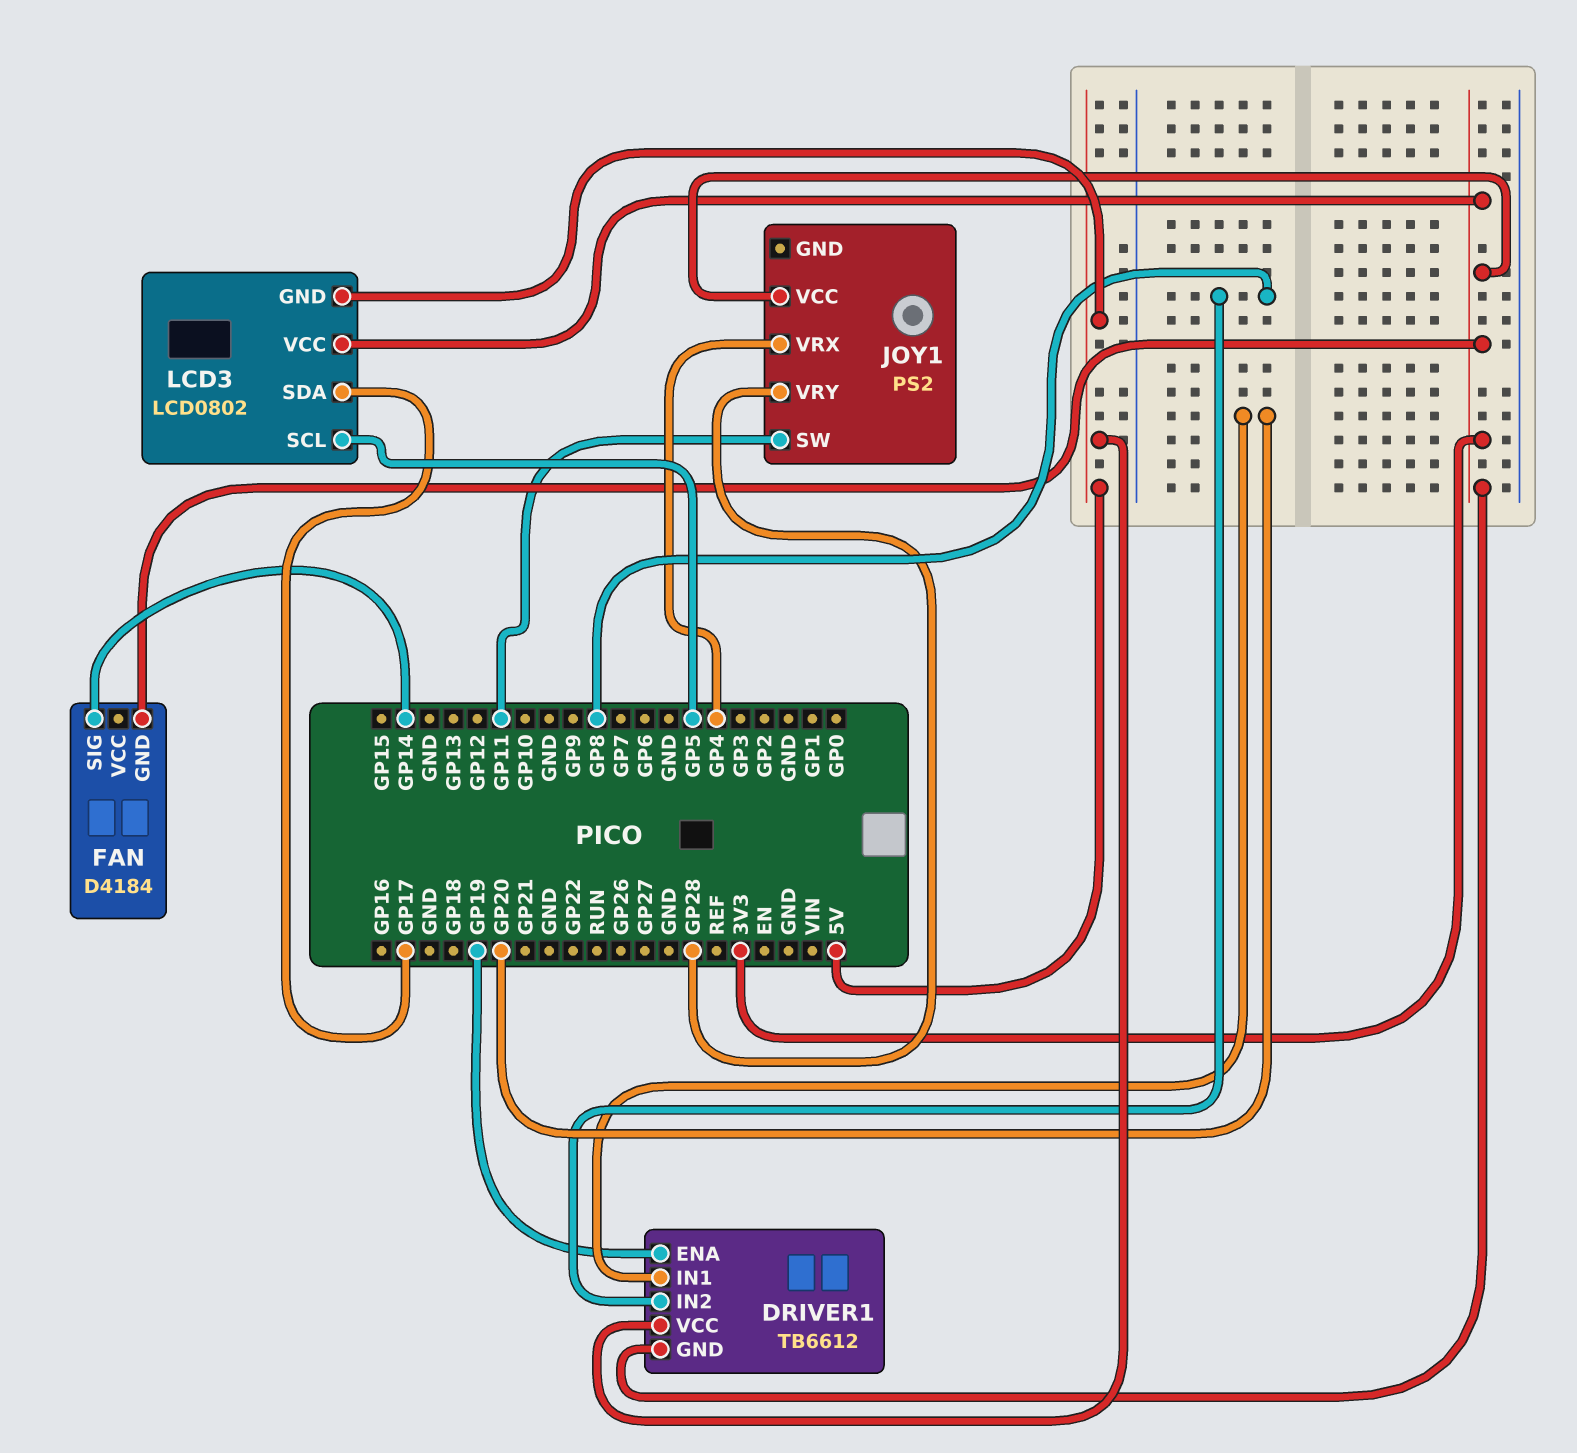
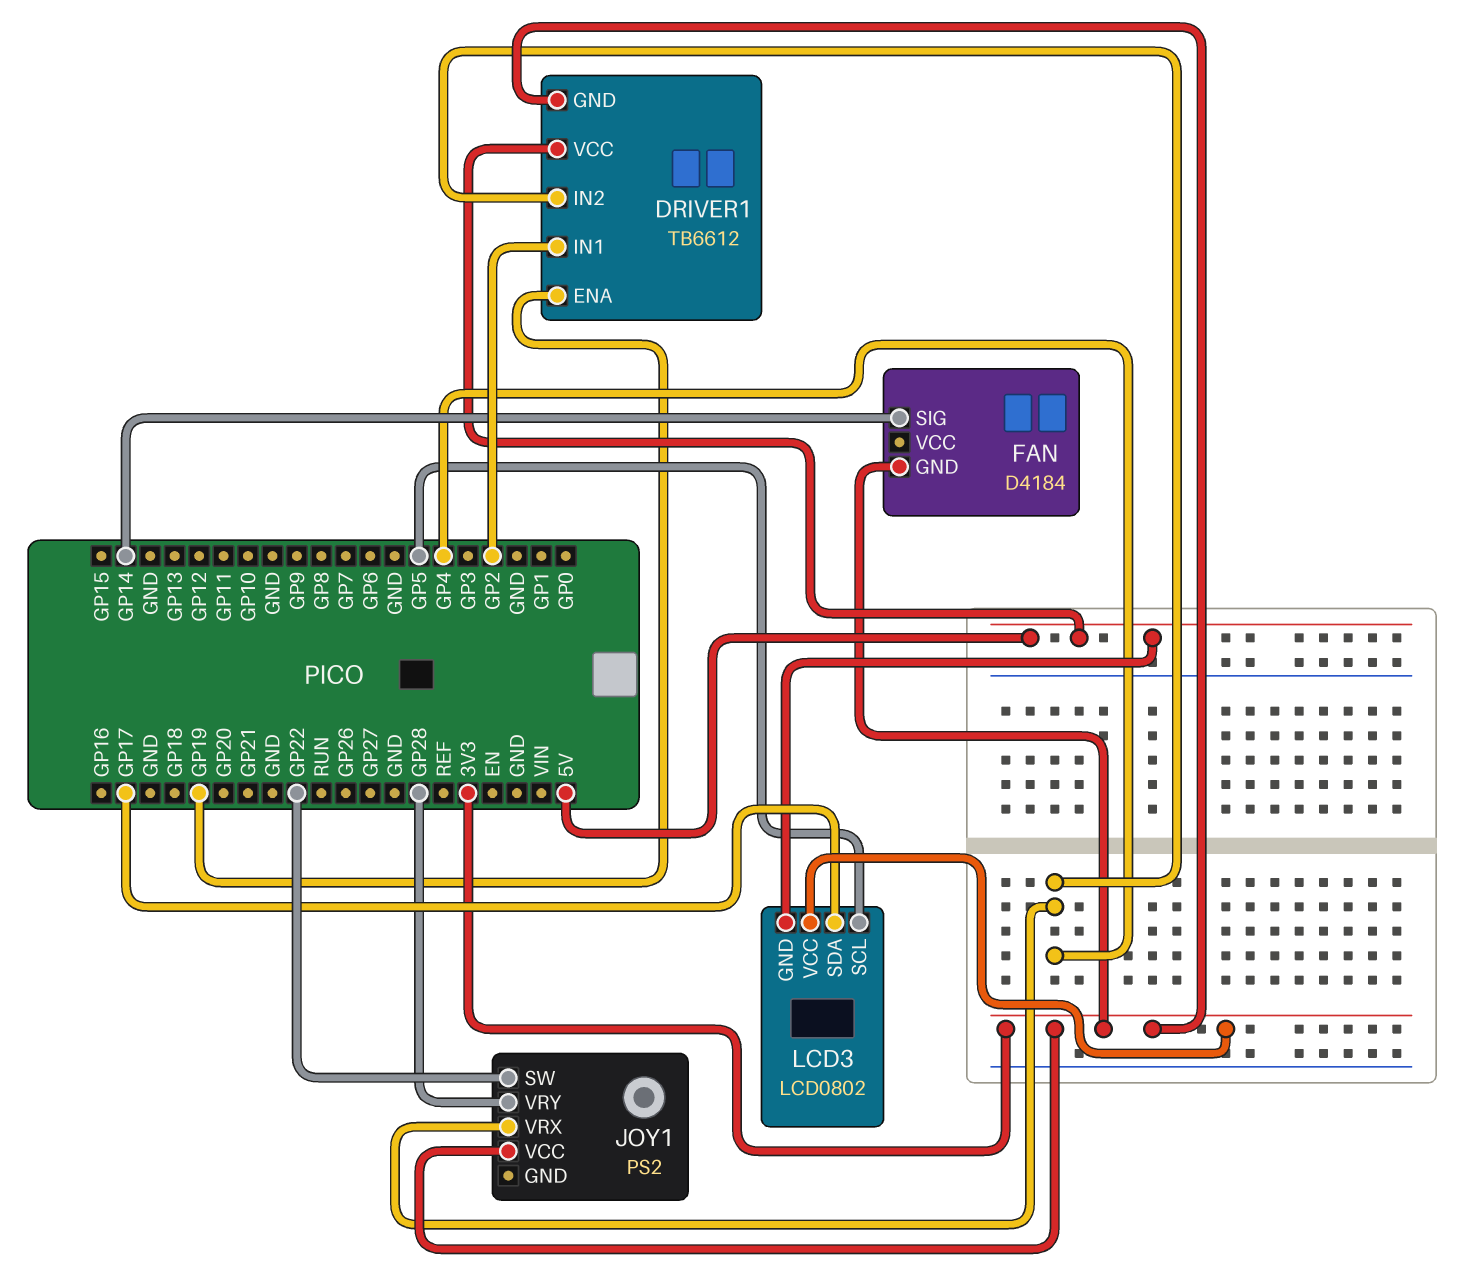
DRIVER1 pin IN1: GP20 -> GP2
DRIVER1 pin IN2: GP8 -> GP4
JOY1 pin SW: GP11 -> GP22

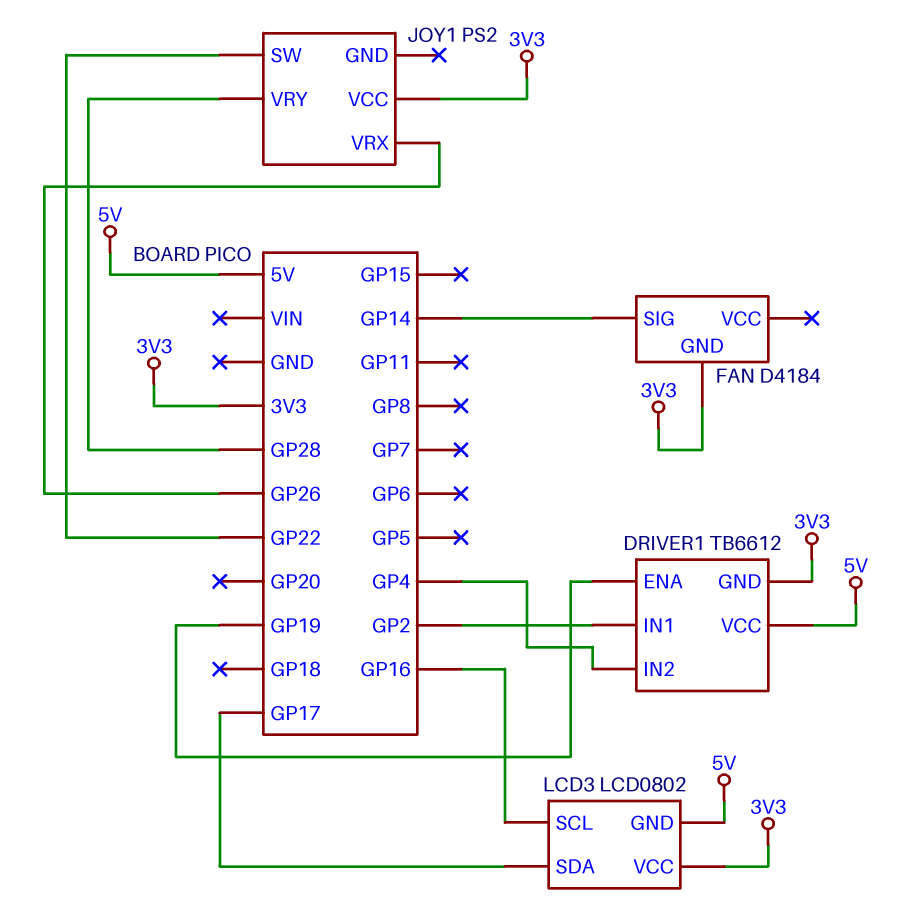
JOY1 pin VRX: GP4 -> GP26
LCD3 pin SCL: GP5 -> GP16

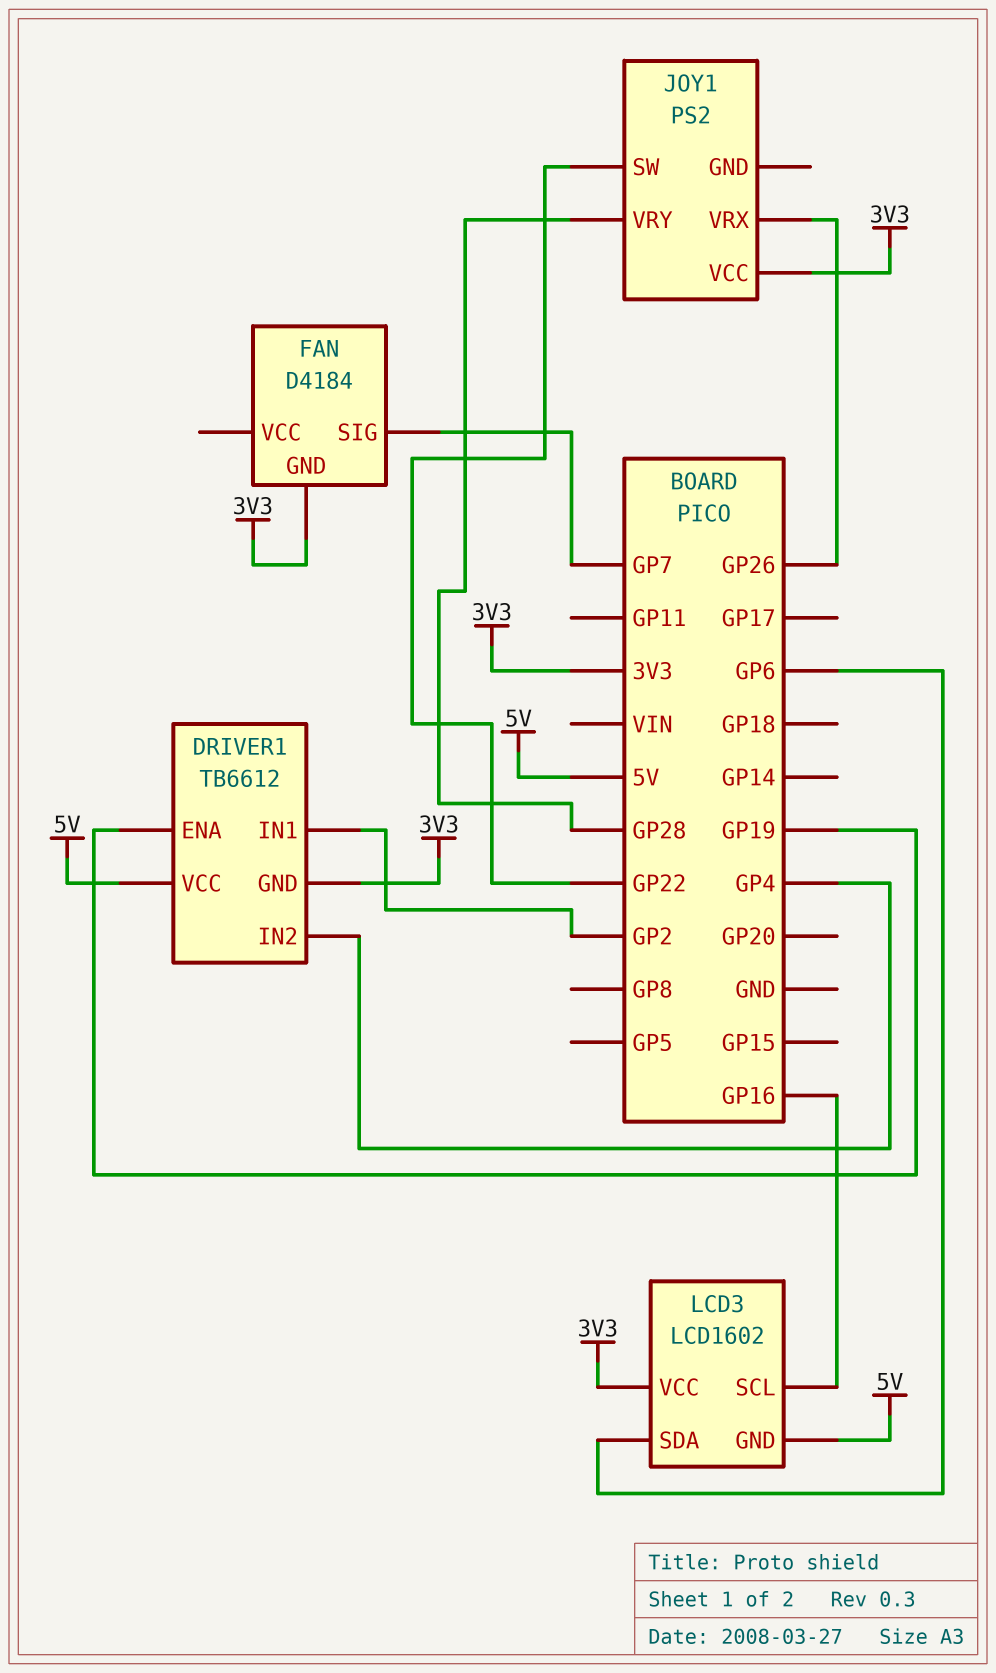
FAN pin SIG: GP14 -> GP7
LCD3: LCD0802 -> LCD1602
LCD3 pin SDA: GP17 -> GP6

